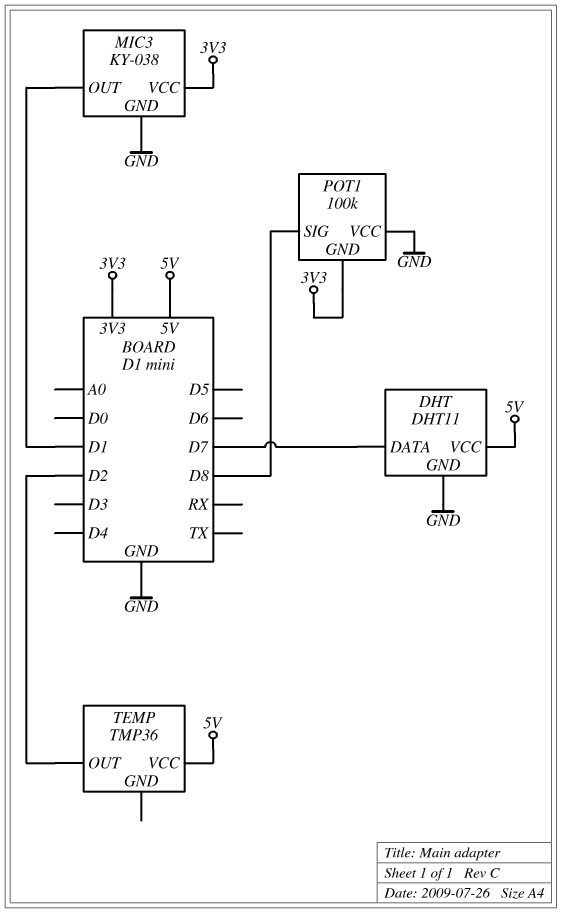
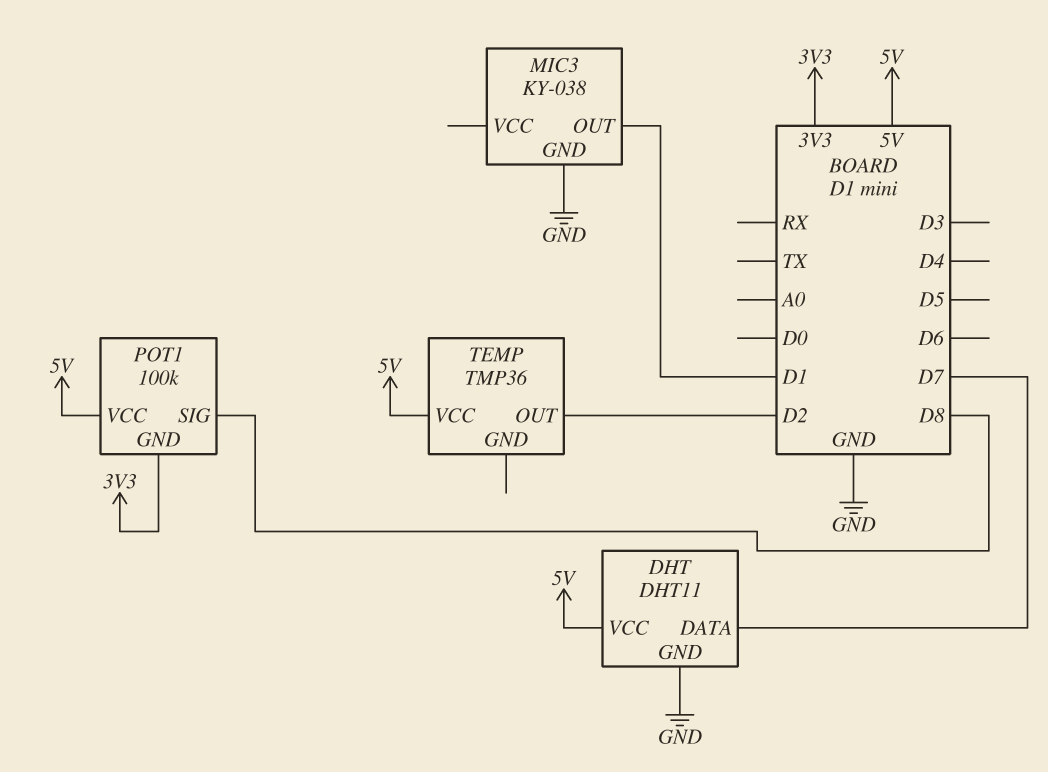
MIC3 pin VCC: 3V3 -> none
POT1 pin VCC: GND -> 5V

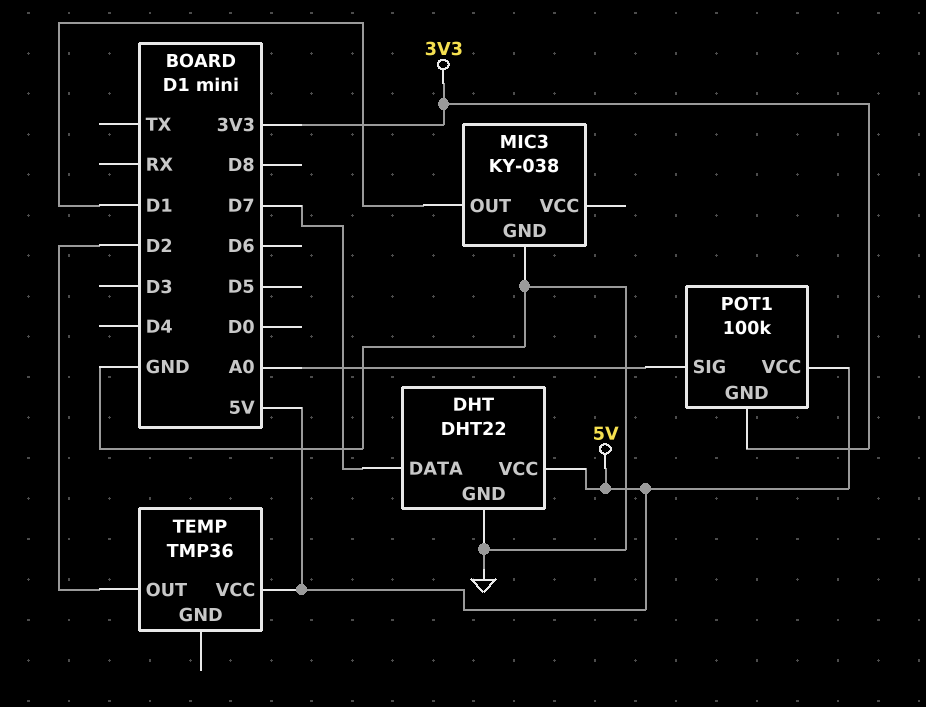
DHT: DHT11 -> DHT22
POT1 pin SIG: D8 -> A0

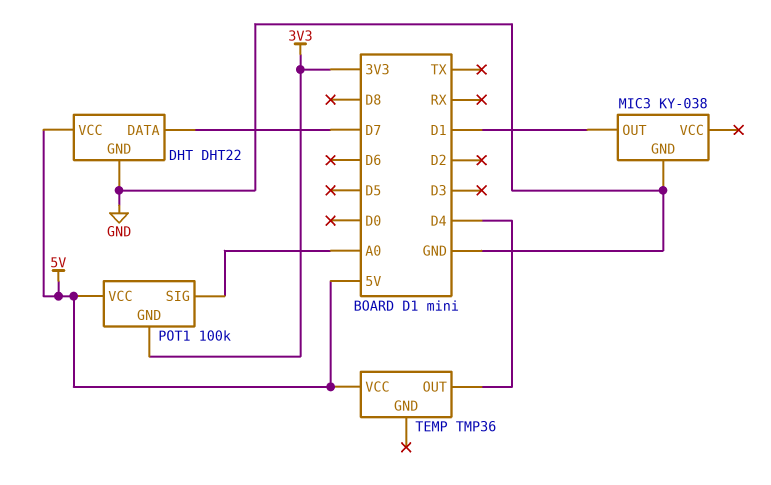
TEMP pin OUT: D2 -> D4

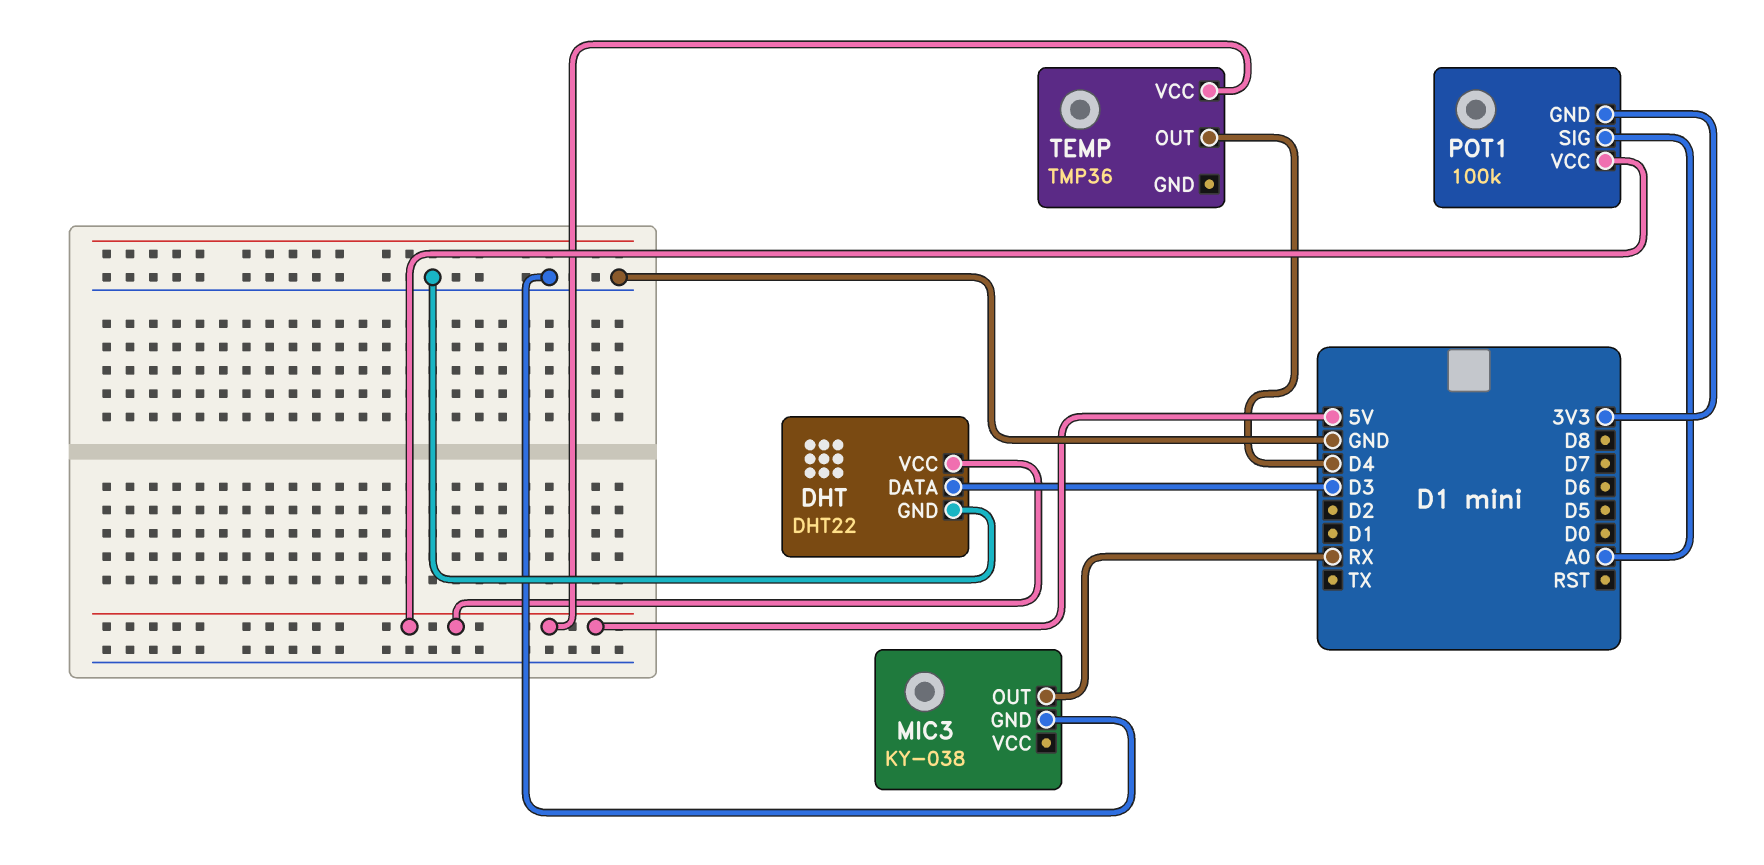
DHT pin DATA: D7 -> D3
MIC3 pin OUT: D1 -> RX

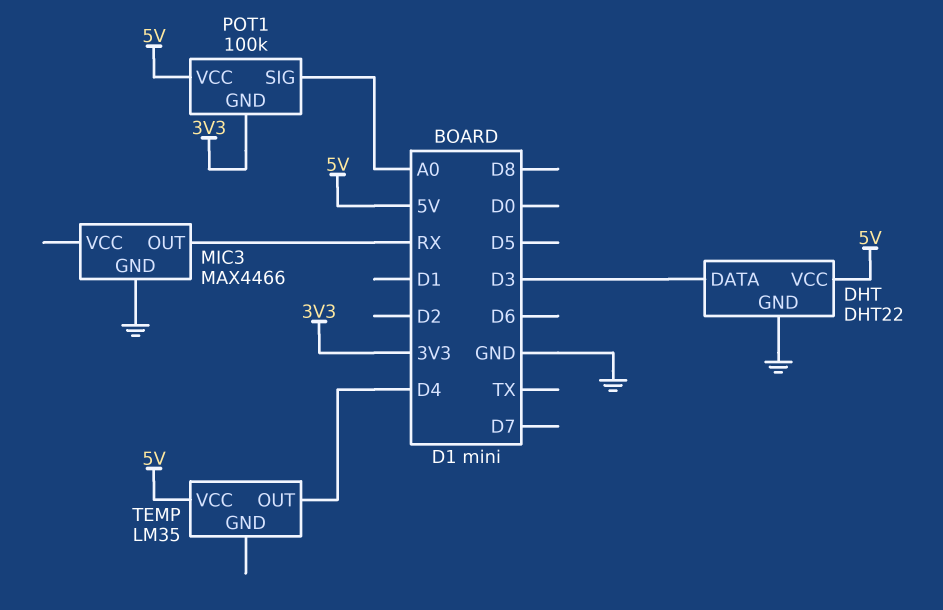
MIC3: KY-038 -> MAX4466
TEMP: TMP36 -> LM35

